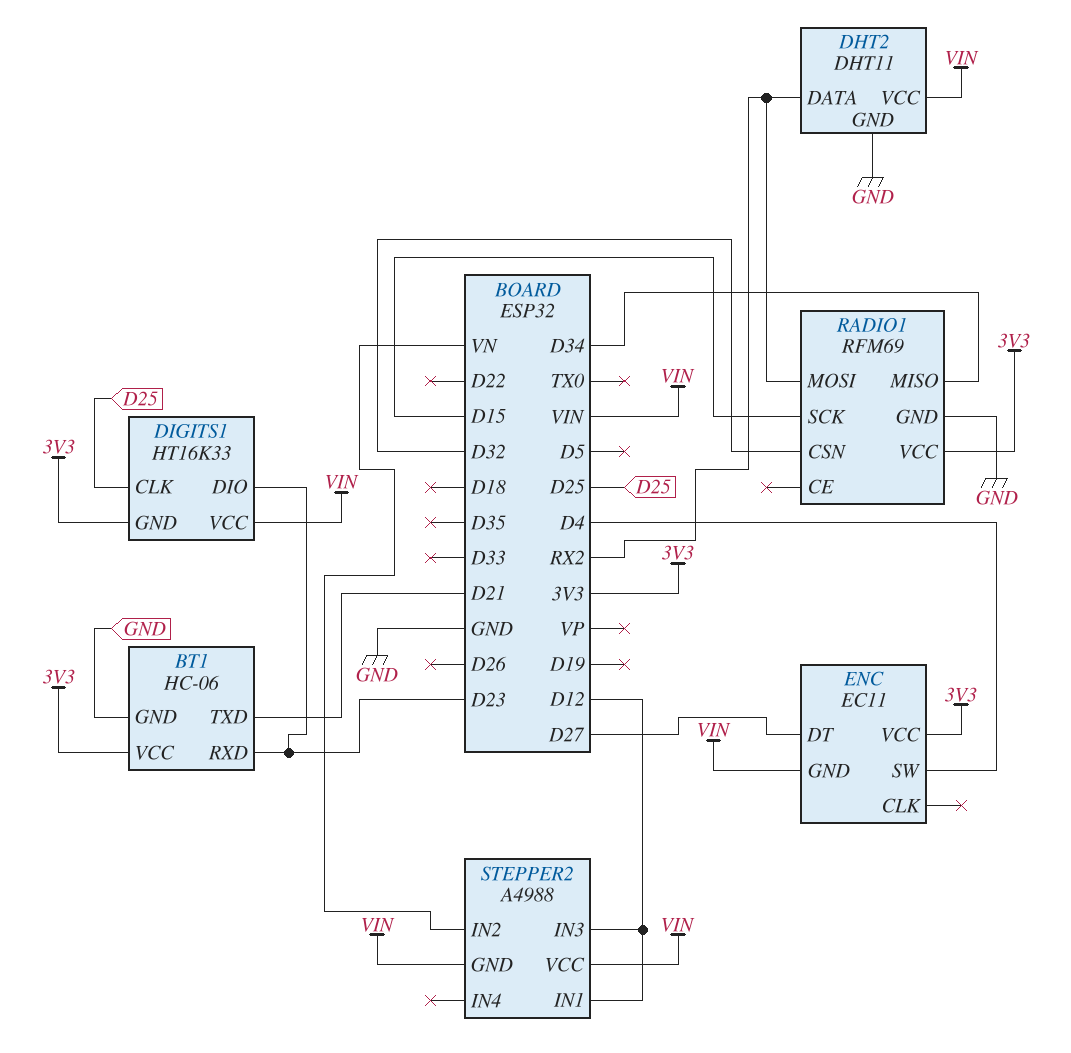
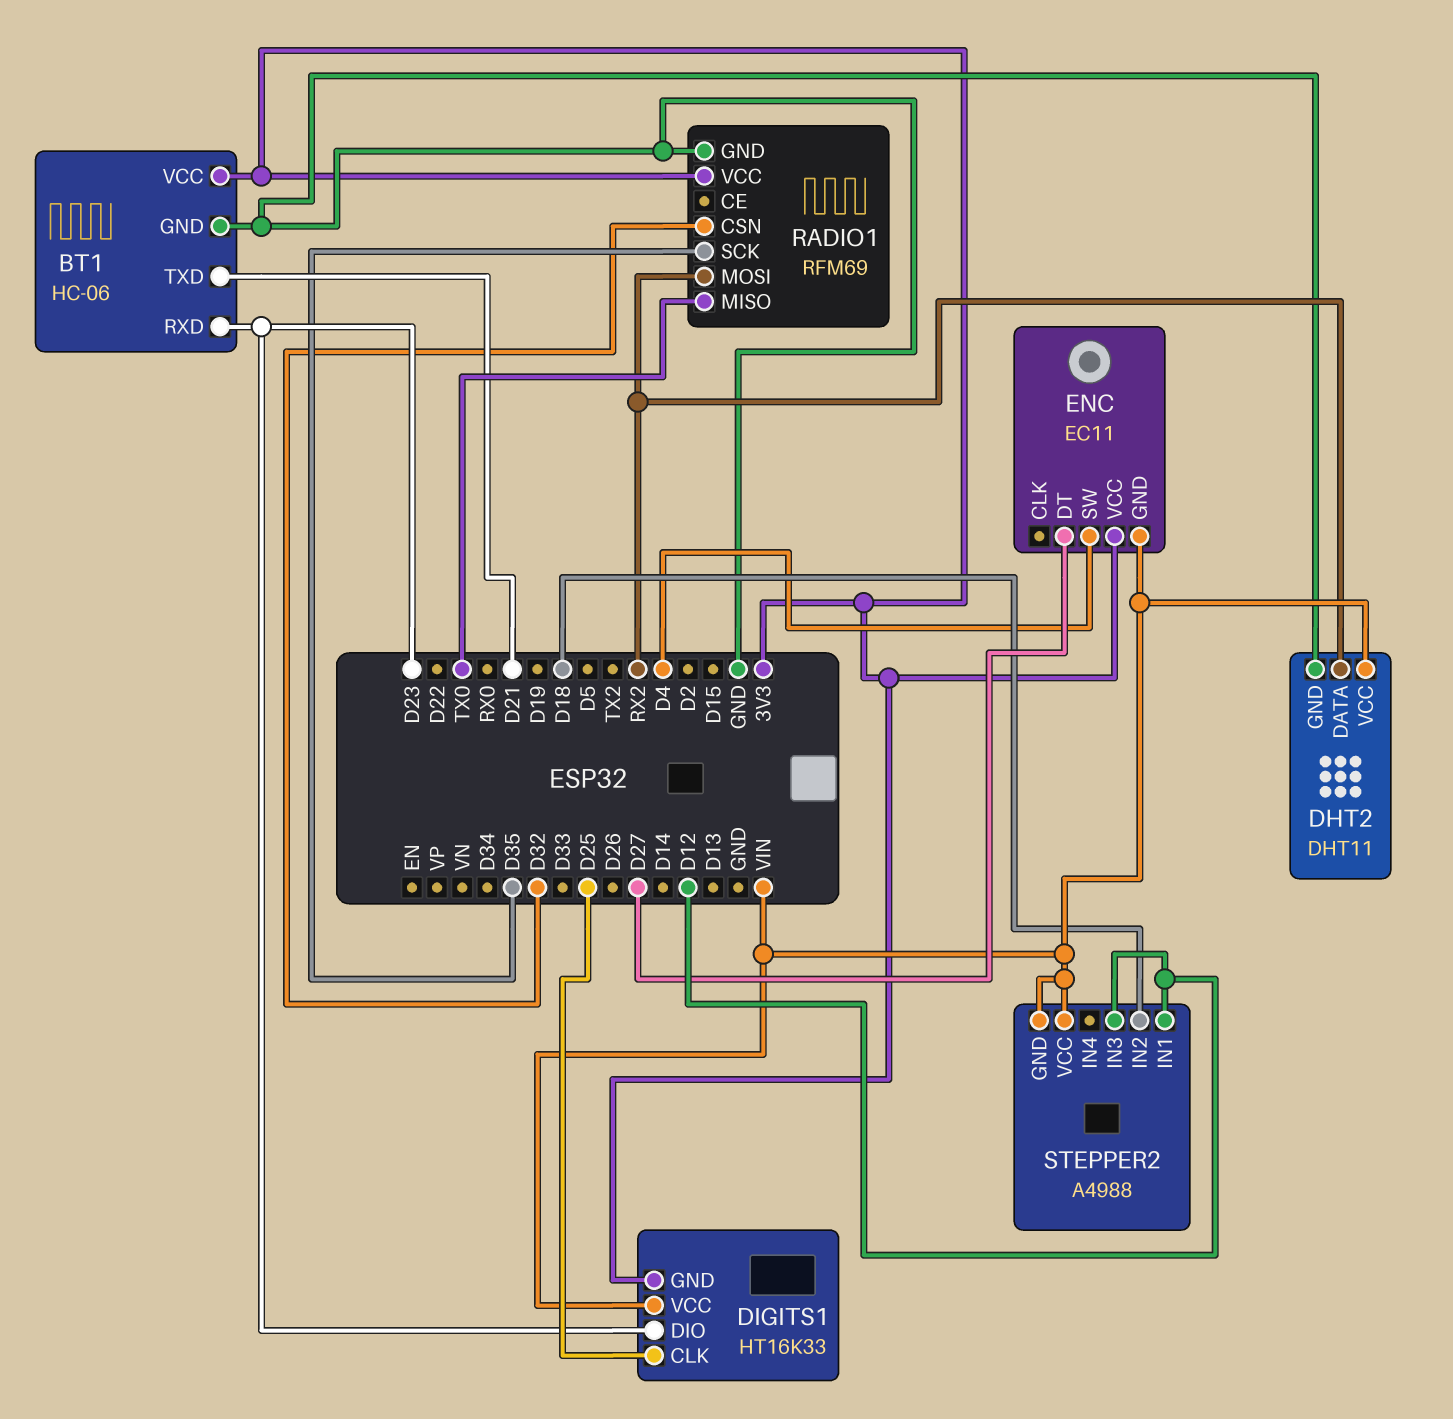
RADIO1 pin MISO: D34 -> TX0
RADIO1 pin SCK: D15 -> D35
STEPPER2 pin IN2: VN -> D18

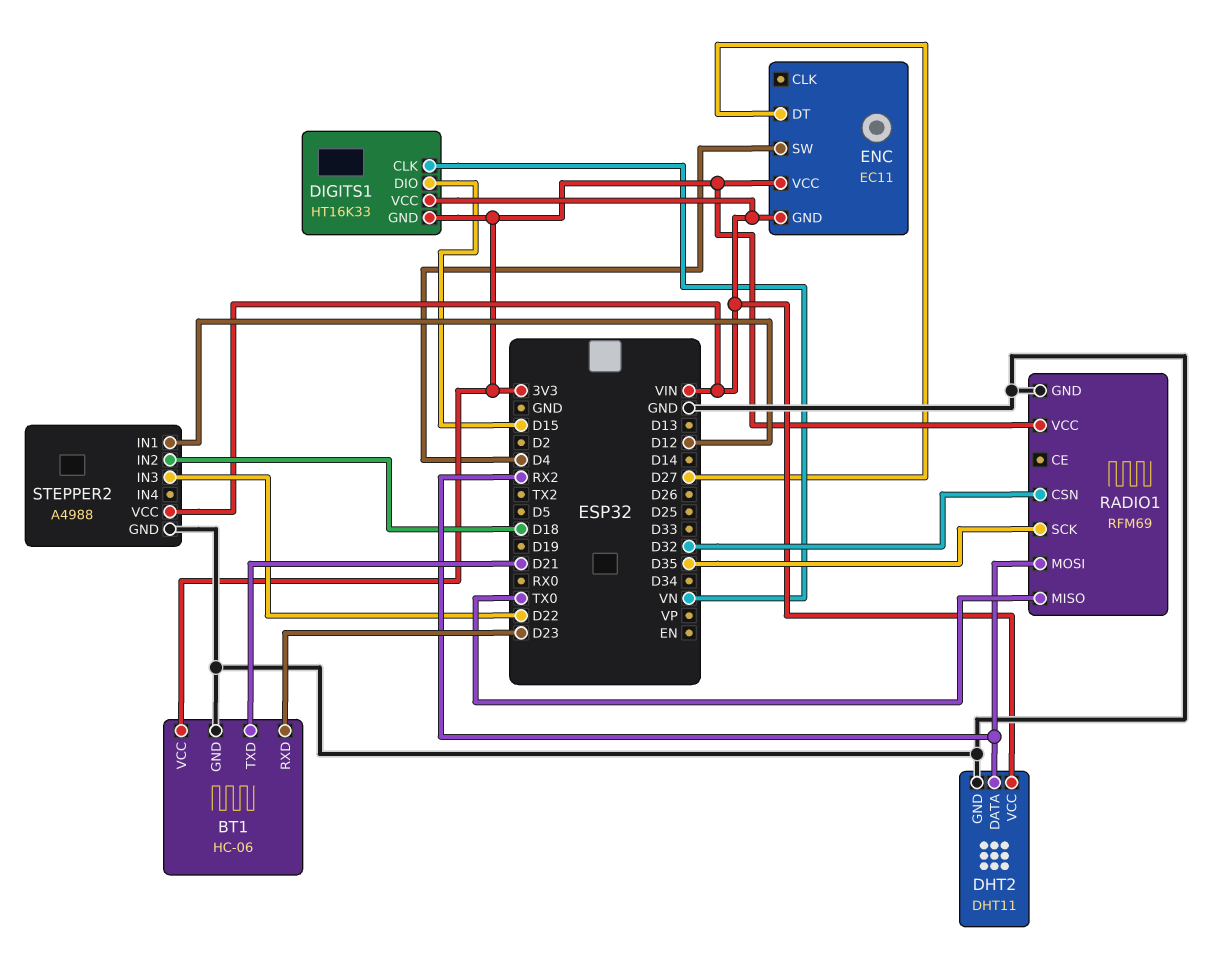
DIGITS1 pin CLK: D25 -> VN
DIGITS1 pin DIO: D23 -> D15
STEPPER2 pin GND: VIN -> GND
STEPPER2 pin IN3: D12 -> D22

